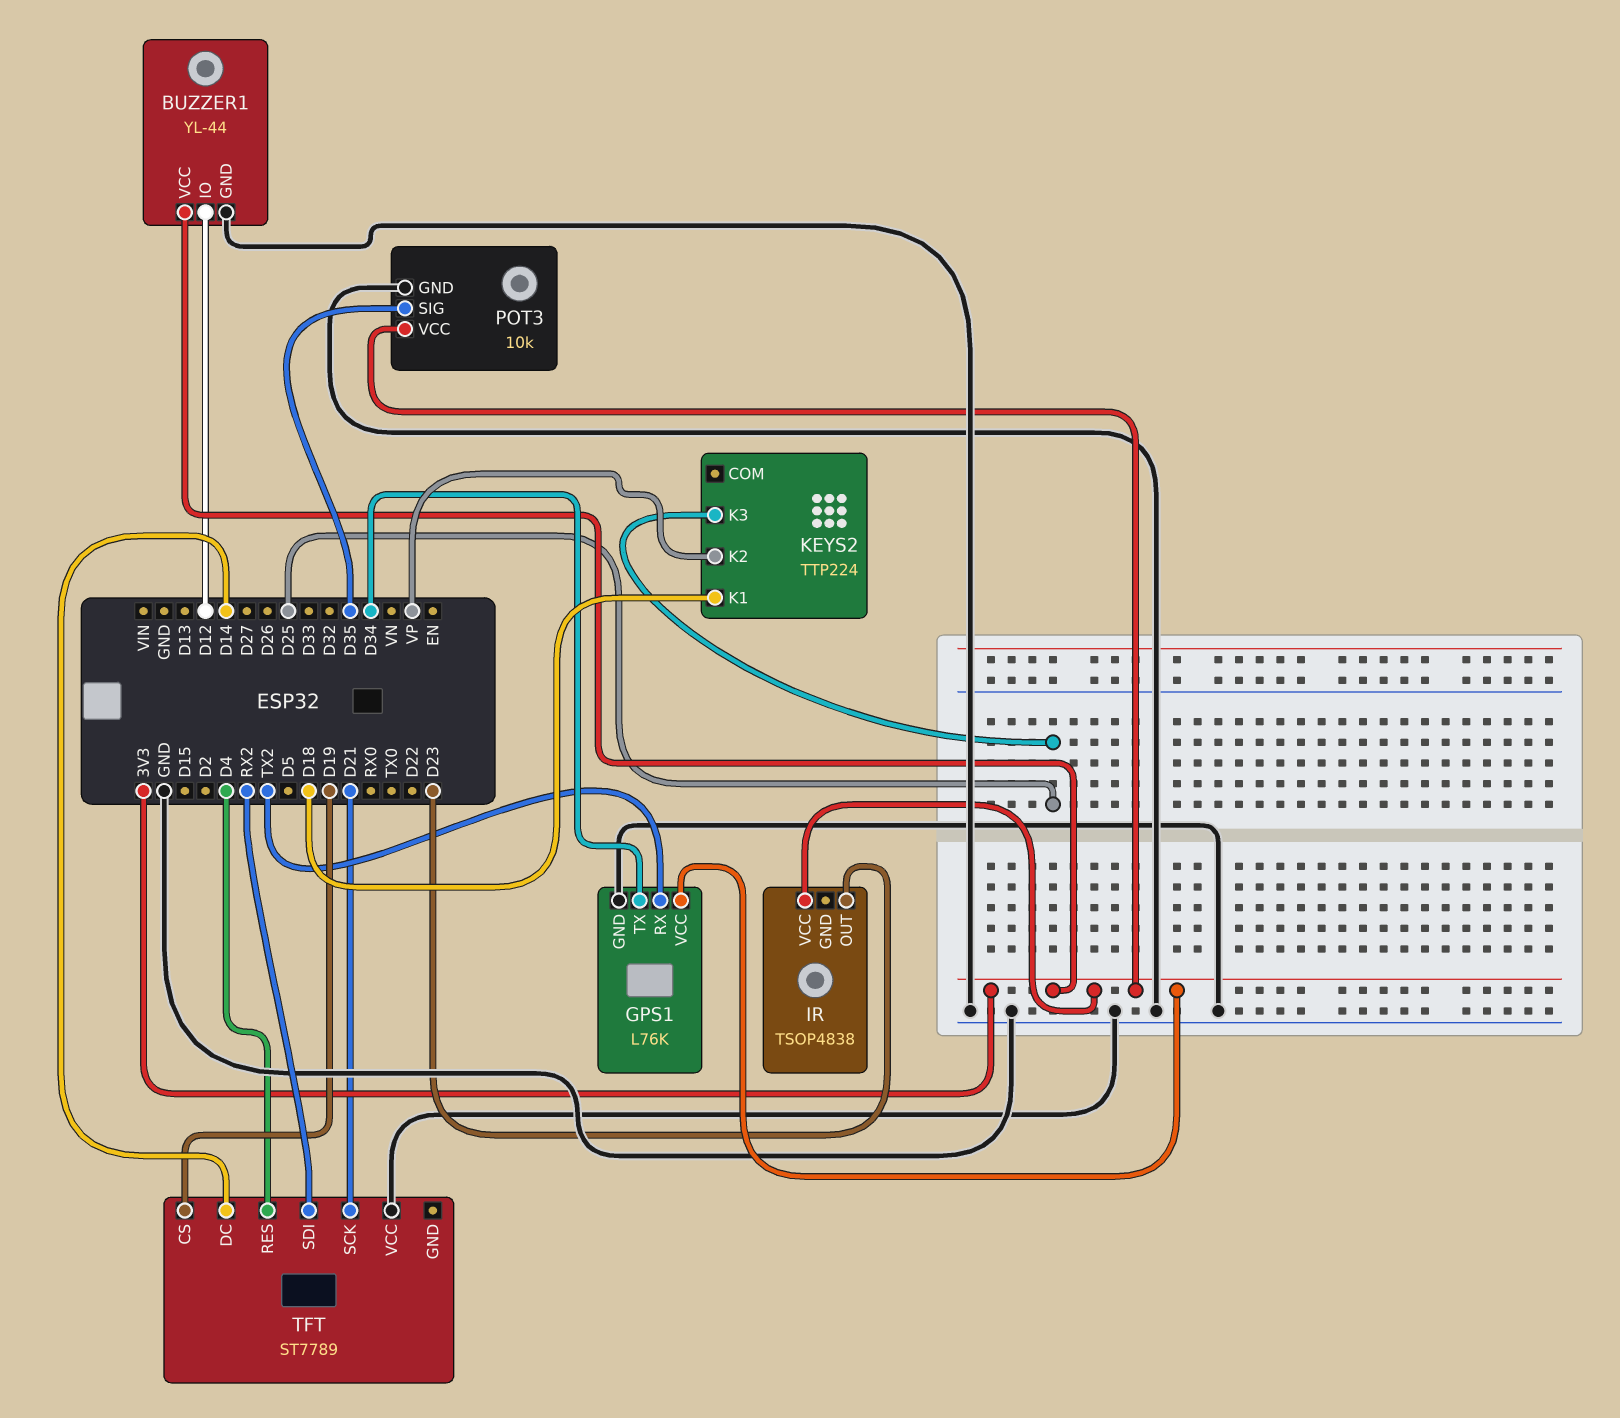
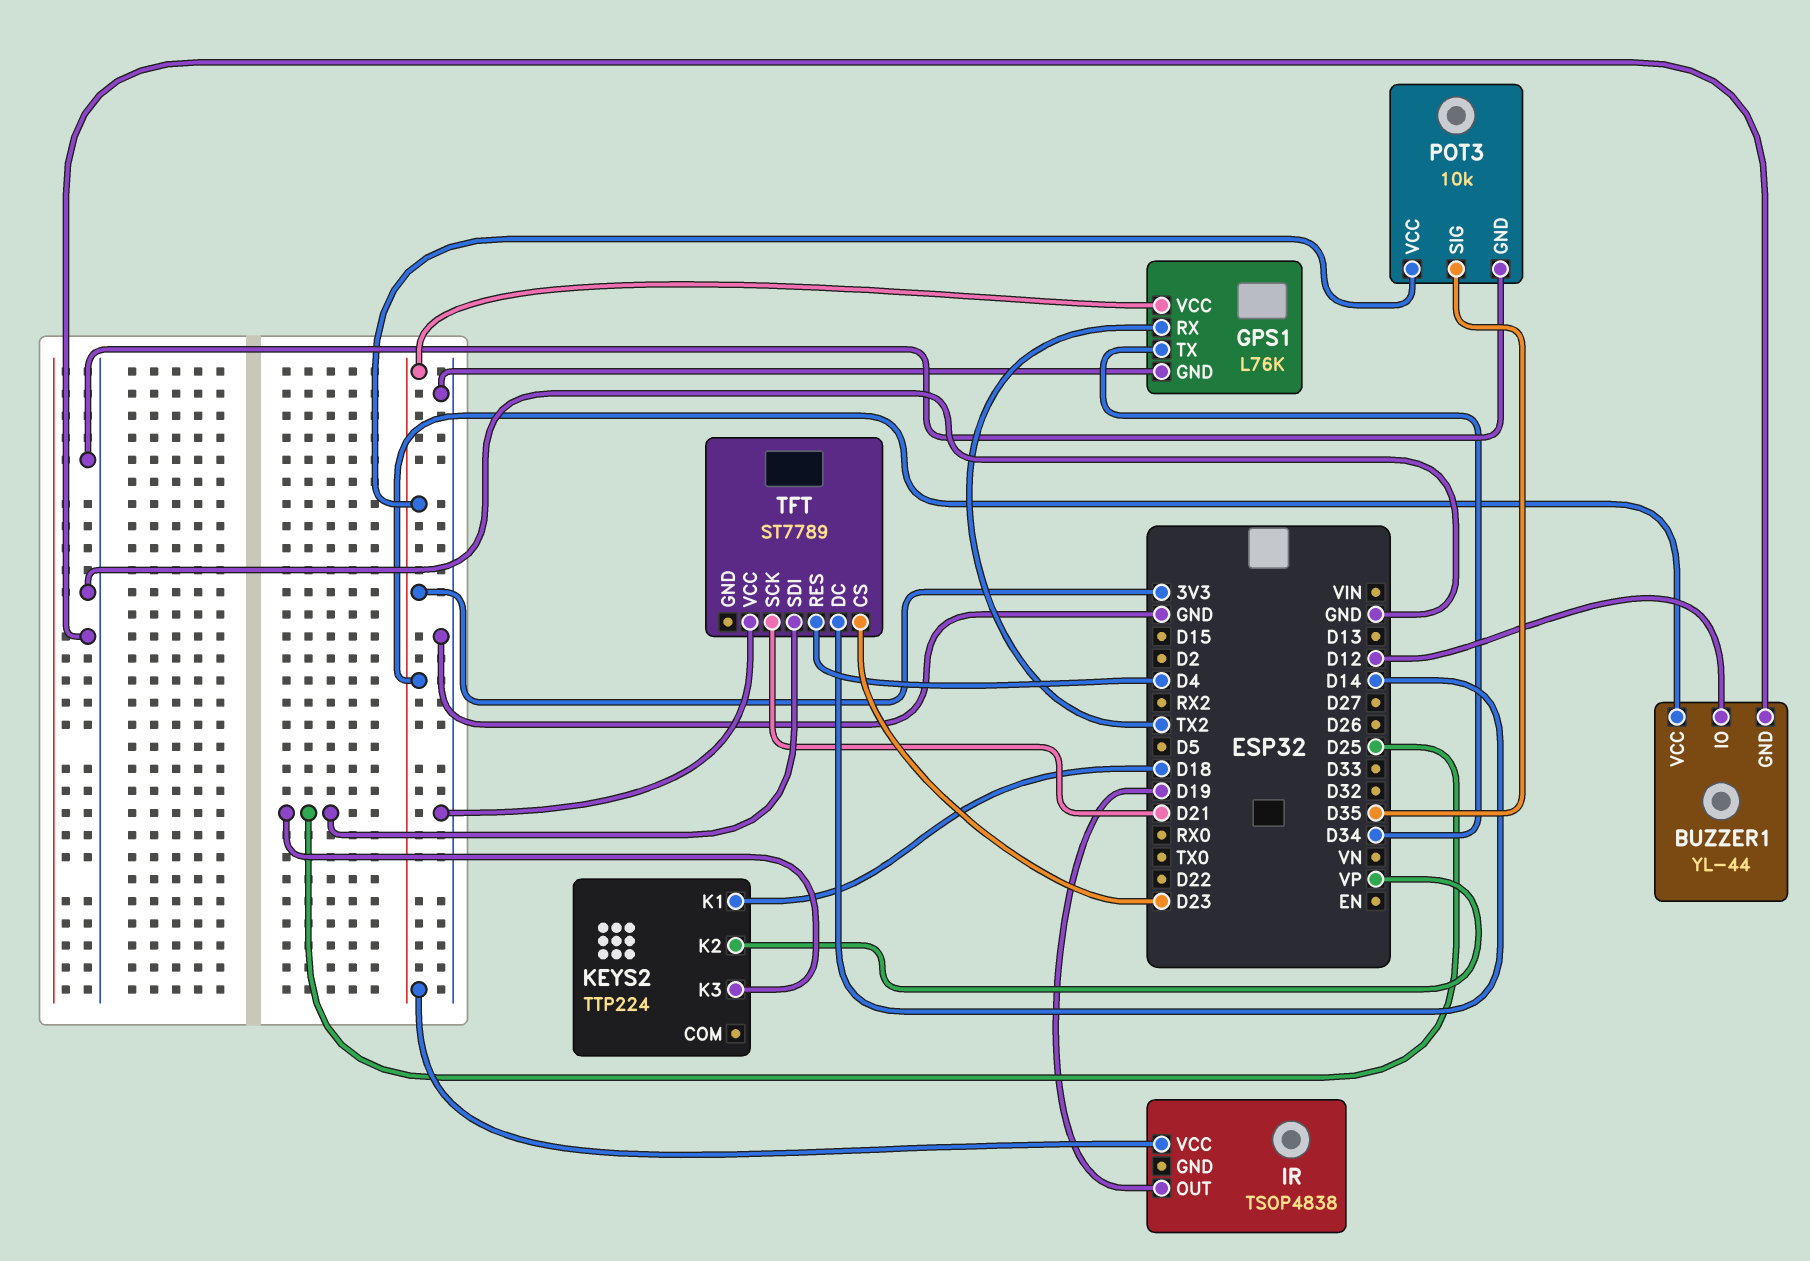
IR pin OUT: D23 -> D19
TFT pin CS: D19 -> D23
TFT pin SDI: RX2 -> D25

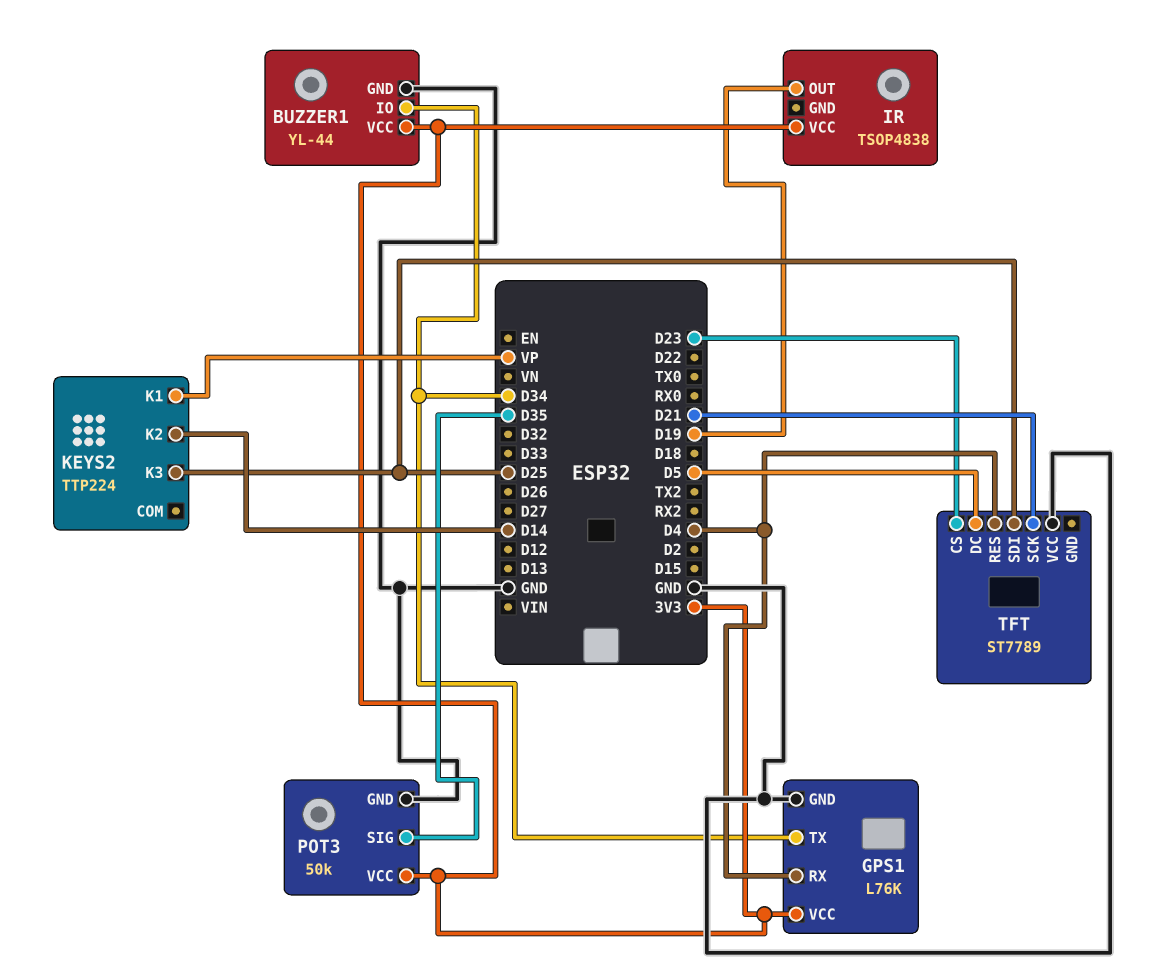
BUZZER1 pin IO: D12 -> D34
GPS1 pin RX: TX2 -> D4
KEYS2 pin K1: D18 -> VP
KEYS2 pin K2: VP -> D14
POT3: 10k -> 50k
TFT pin DC: D14 -> D5

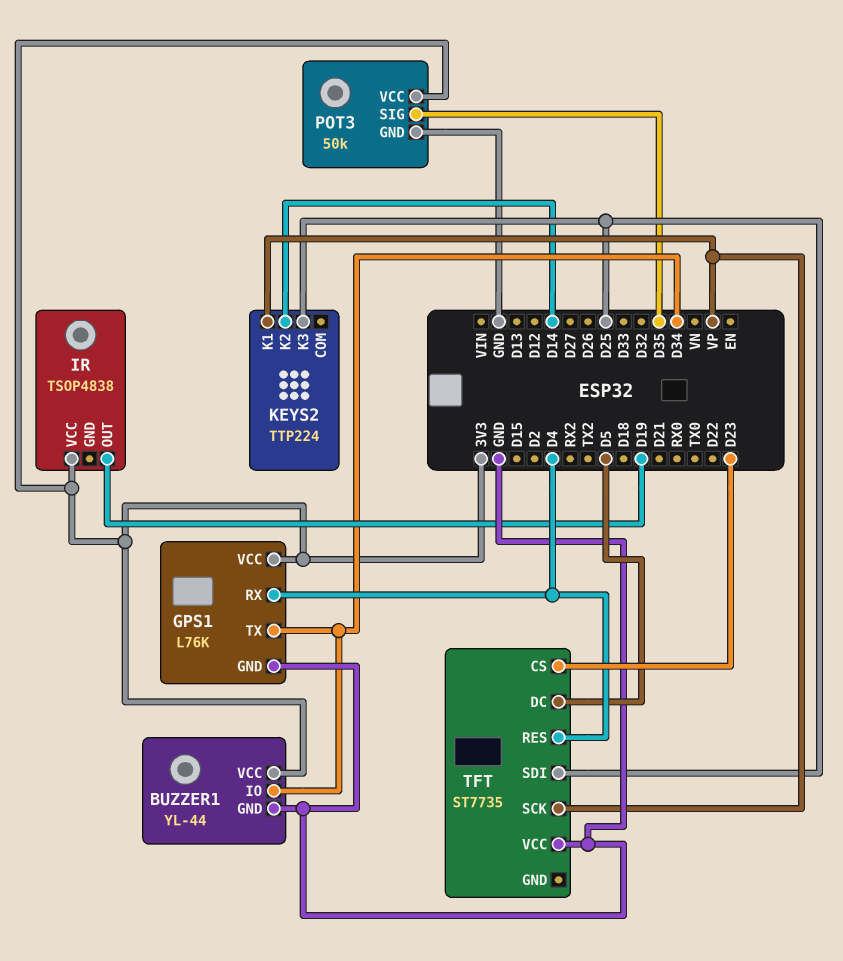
TFT: ST7789 -> ST7735
TFT pin SCK: D21 -> VP

